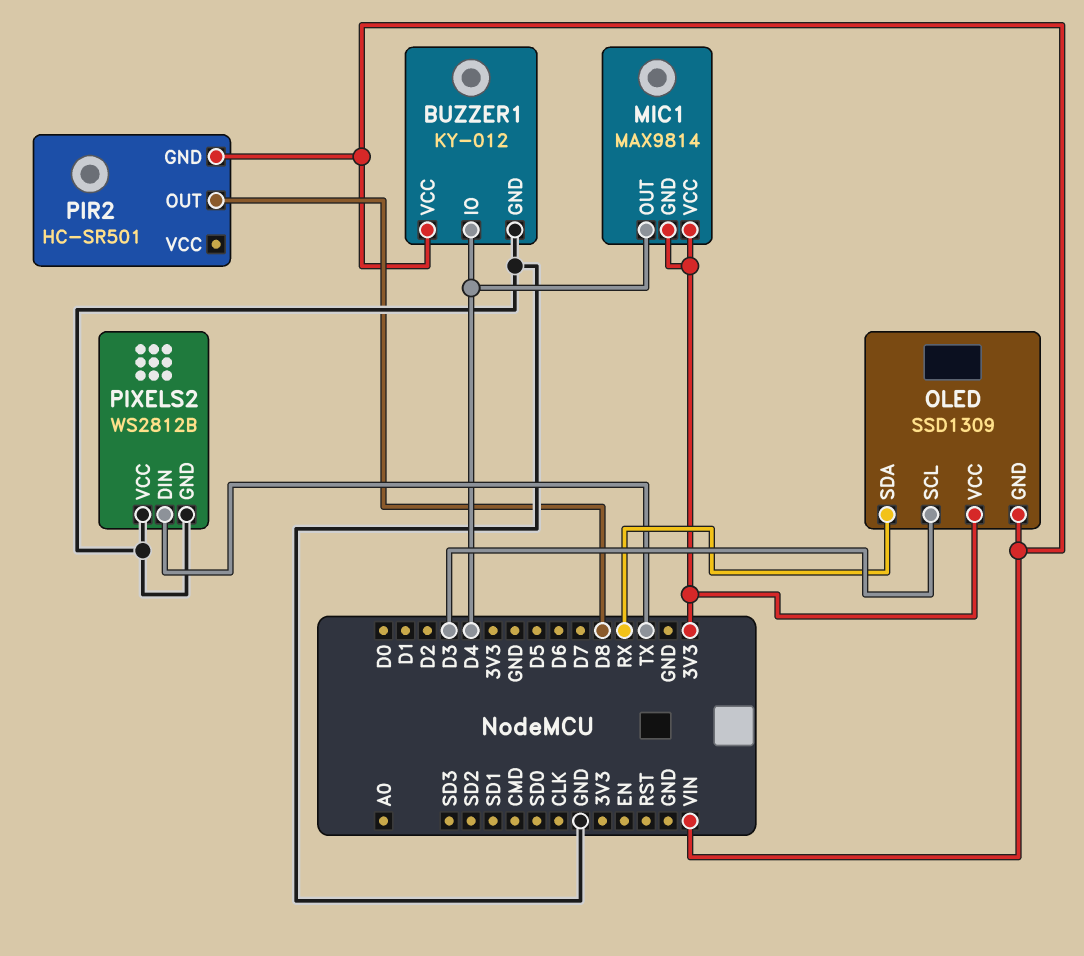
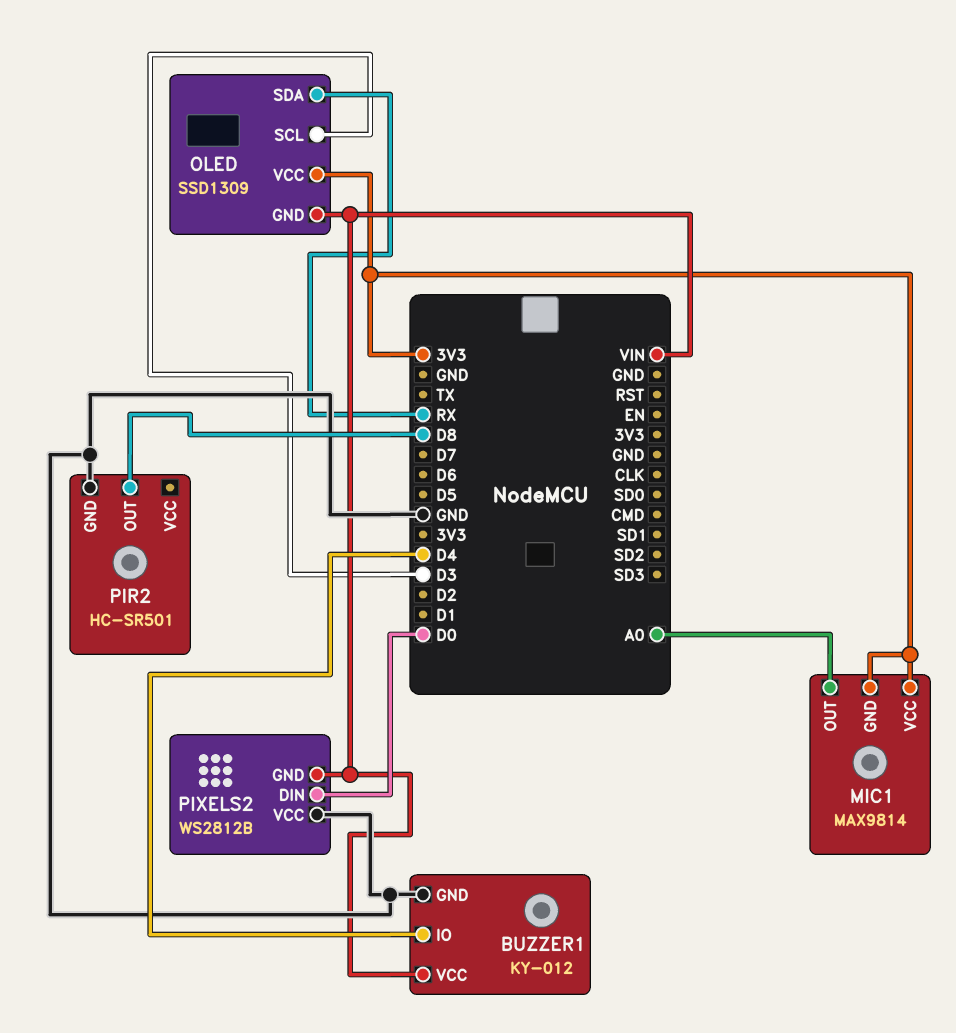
MIC1 pin OUT: D4 -> A0
PIR2 pin GND: VIN -> GND
PIXELS2 pin DIN: TX -> D0
PIXELS2 pin GND: GND -> VIN

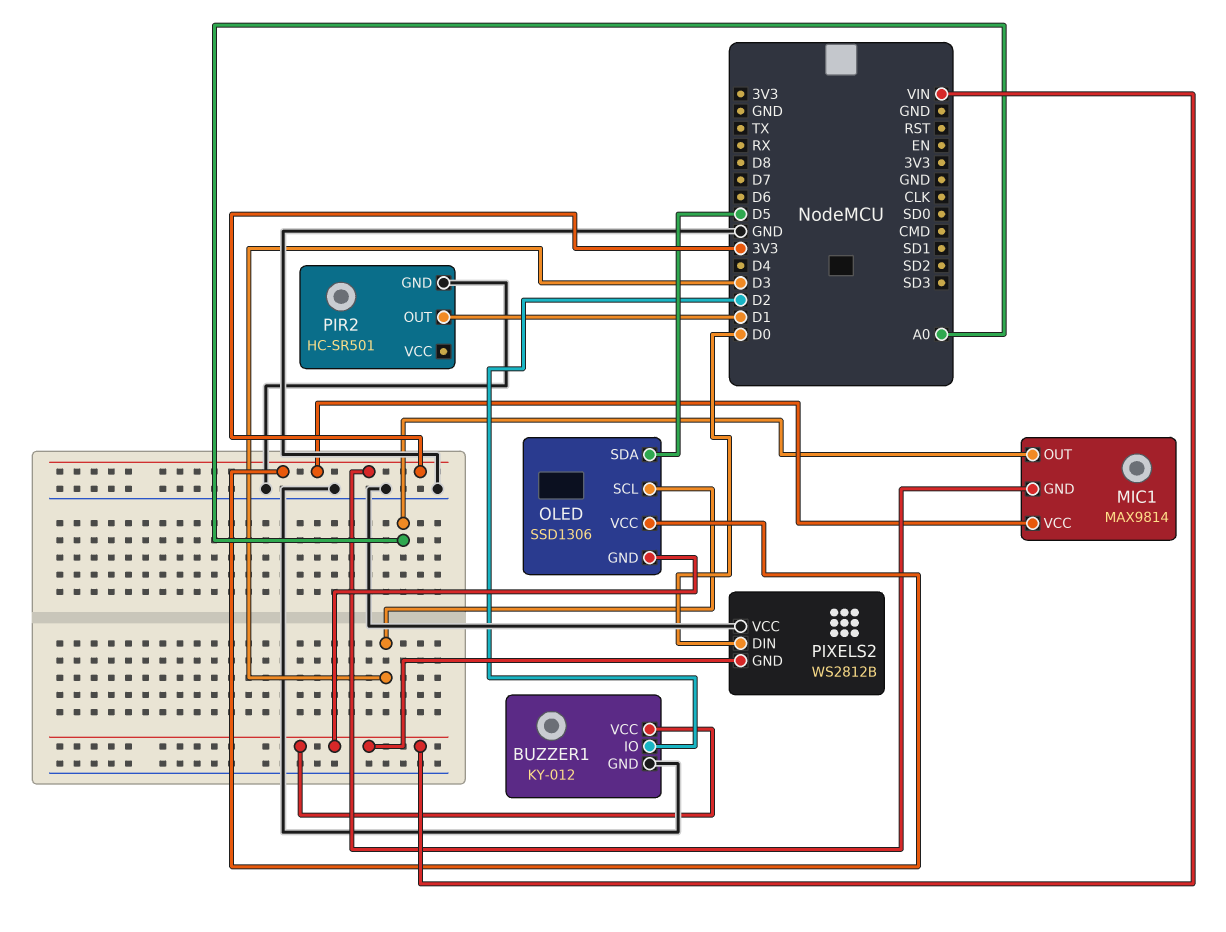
BUZZER1 pin IO: D4 -> D2
OLED: SSD1309 -> SSD1306
OLED pin SDA: RX -> D5
PIR2 pin OUT: D8 -> D1

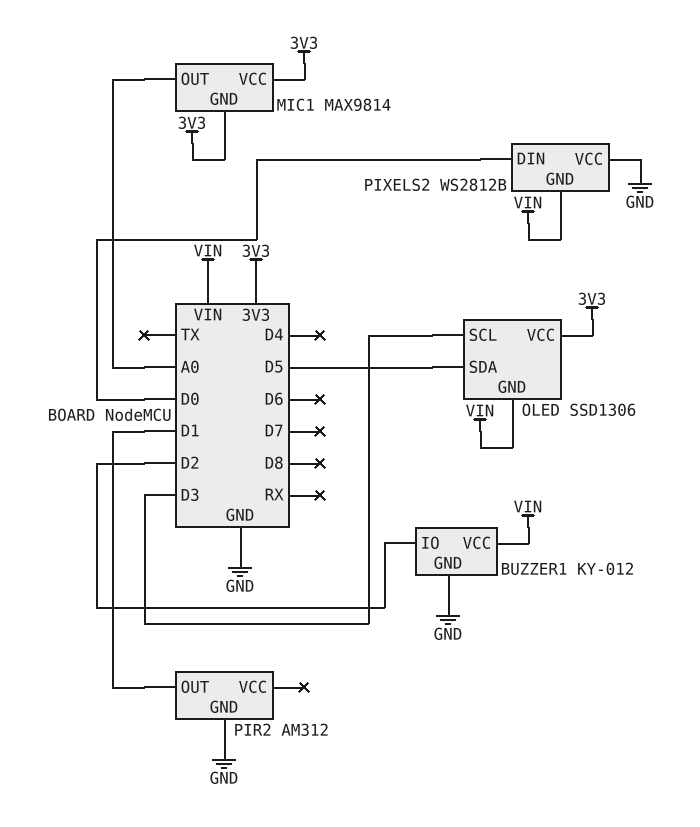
PIR2: HC-SR501 -> AM312

